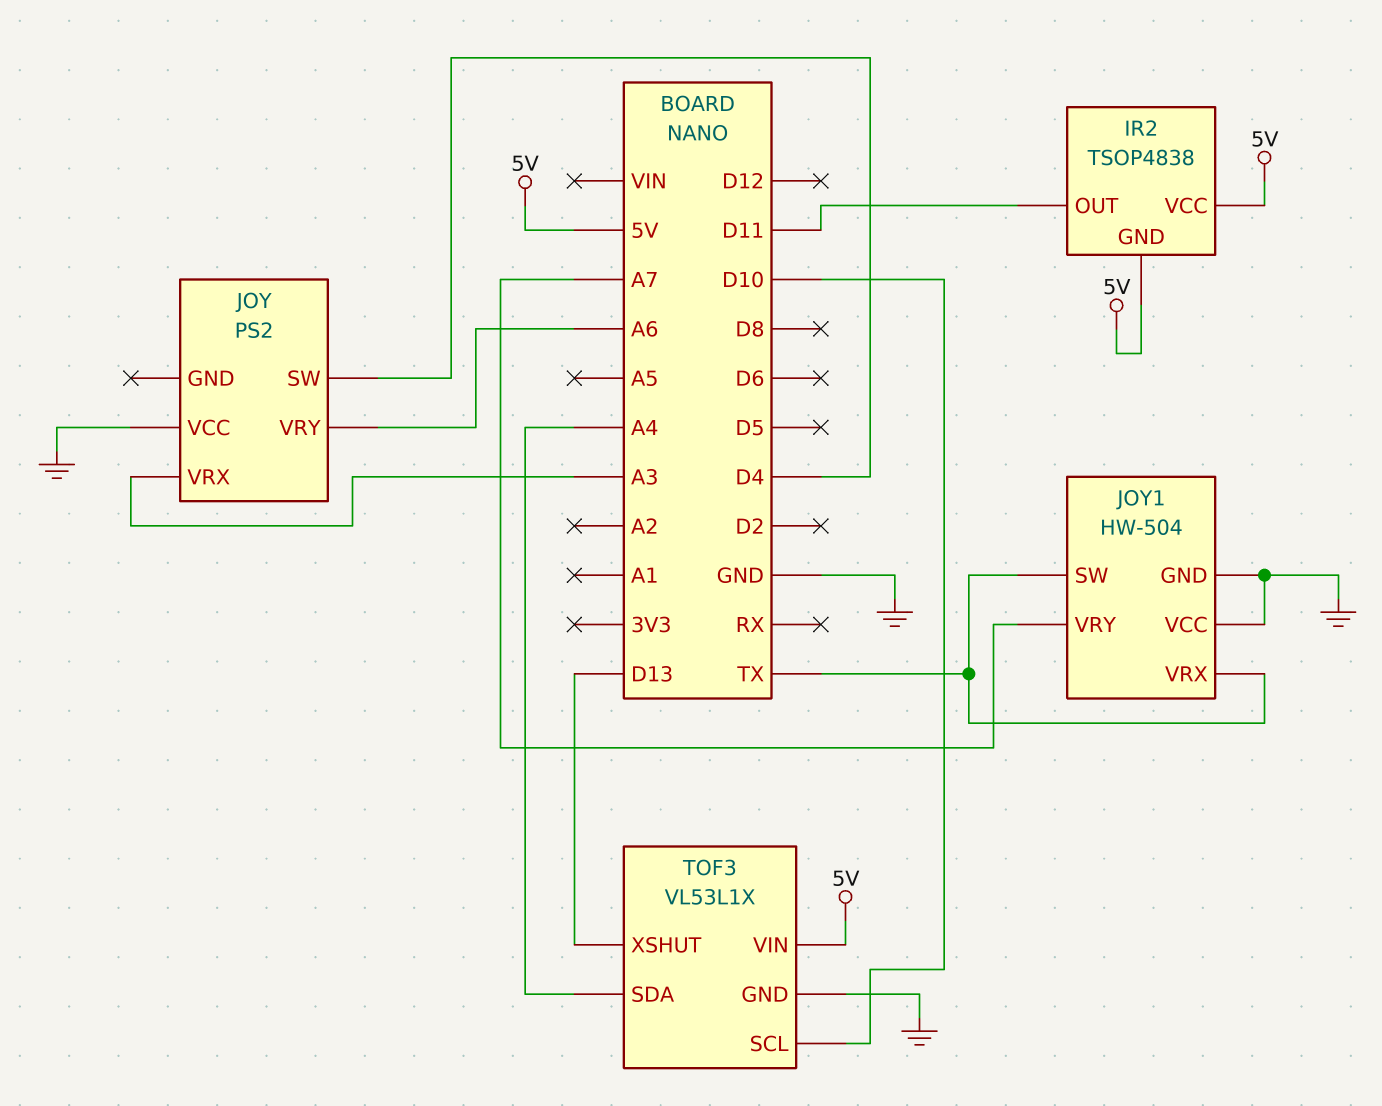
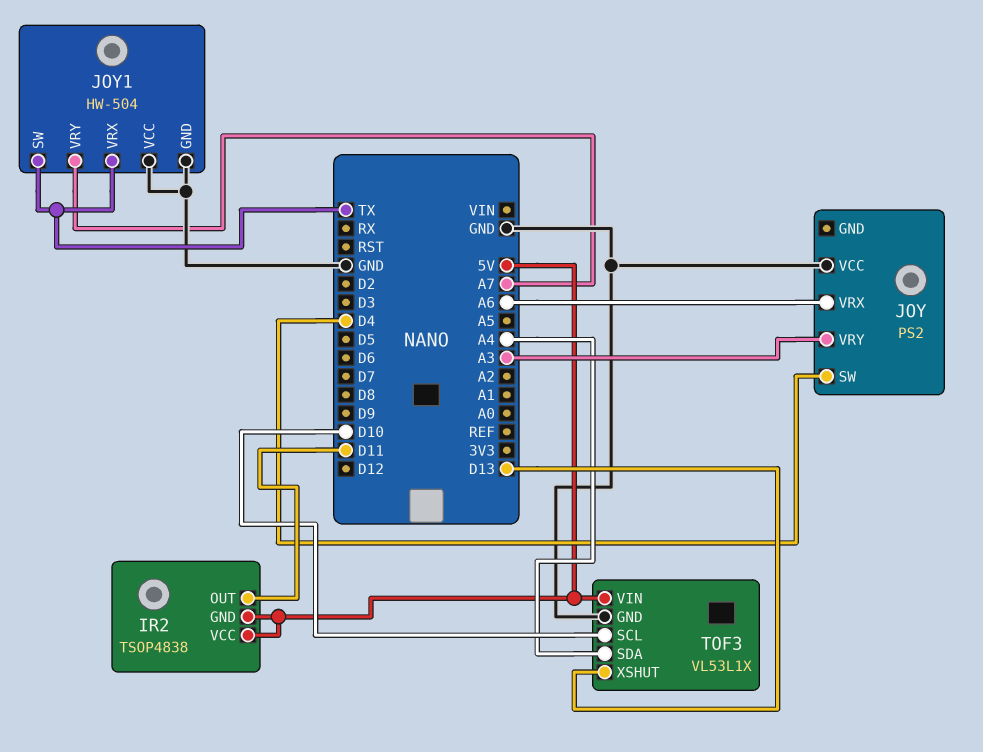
JOY pin VRX: A3 -> A6
JOY pin VRY: A6 -> A3

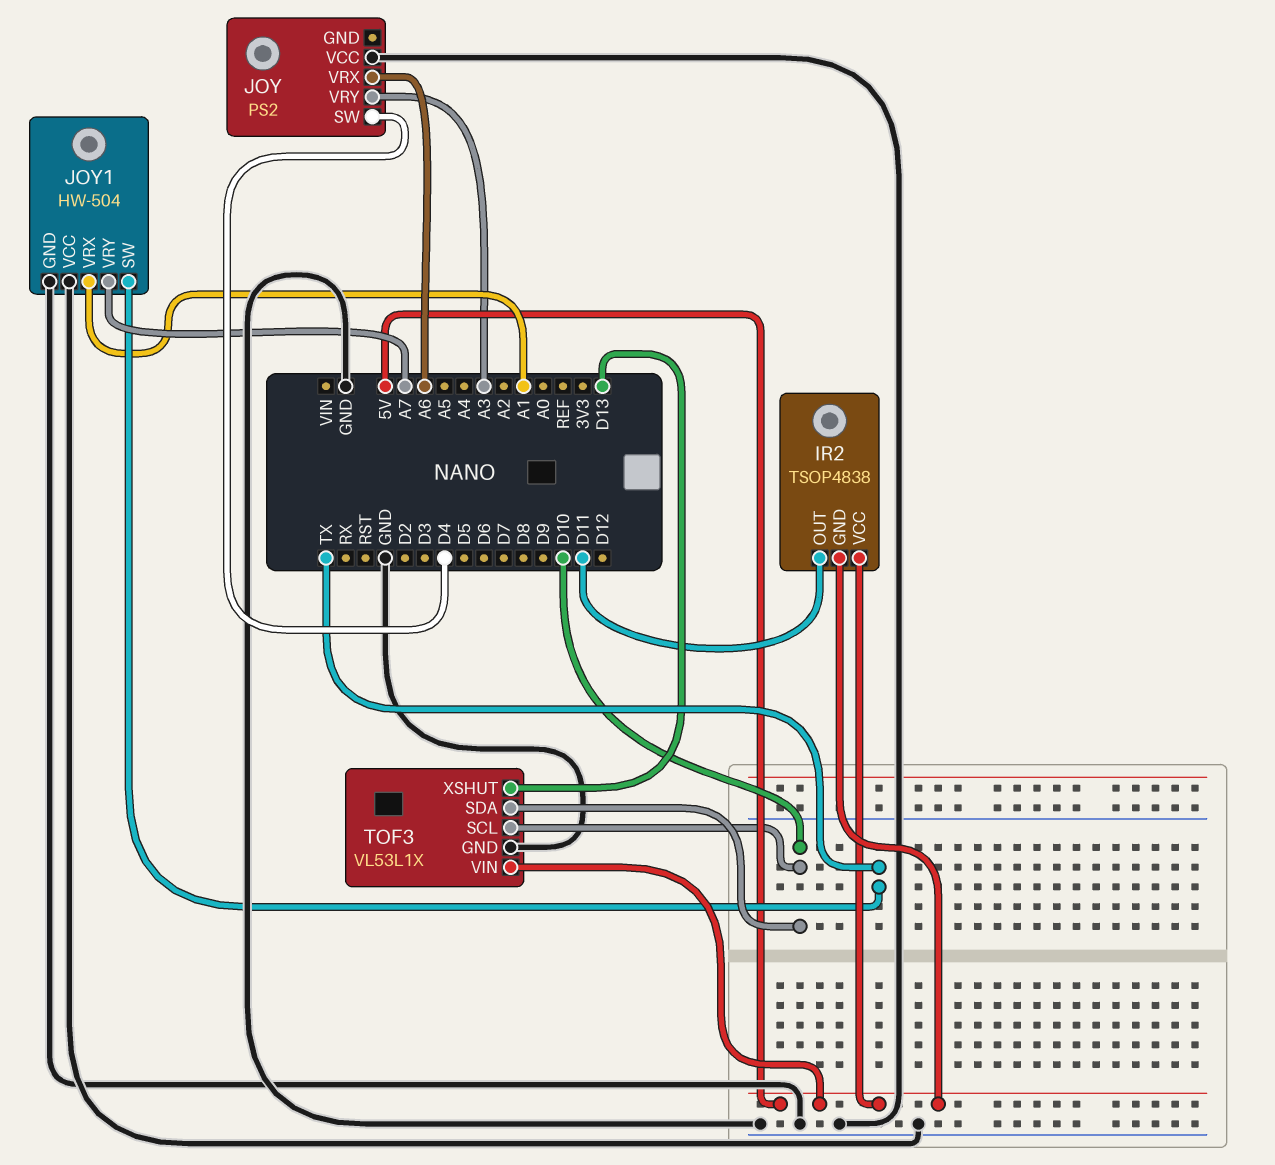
JOY1 pin VRX: TX -> A1
TOF3 pin SDA: A4 -> D10

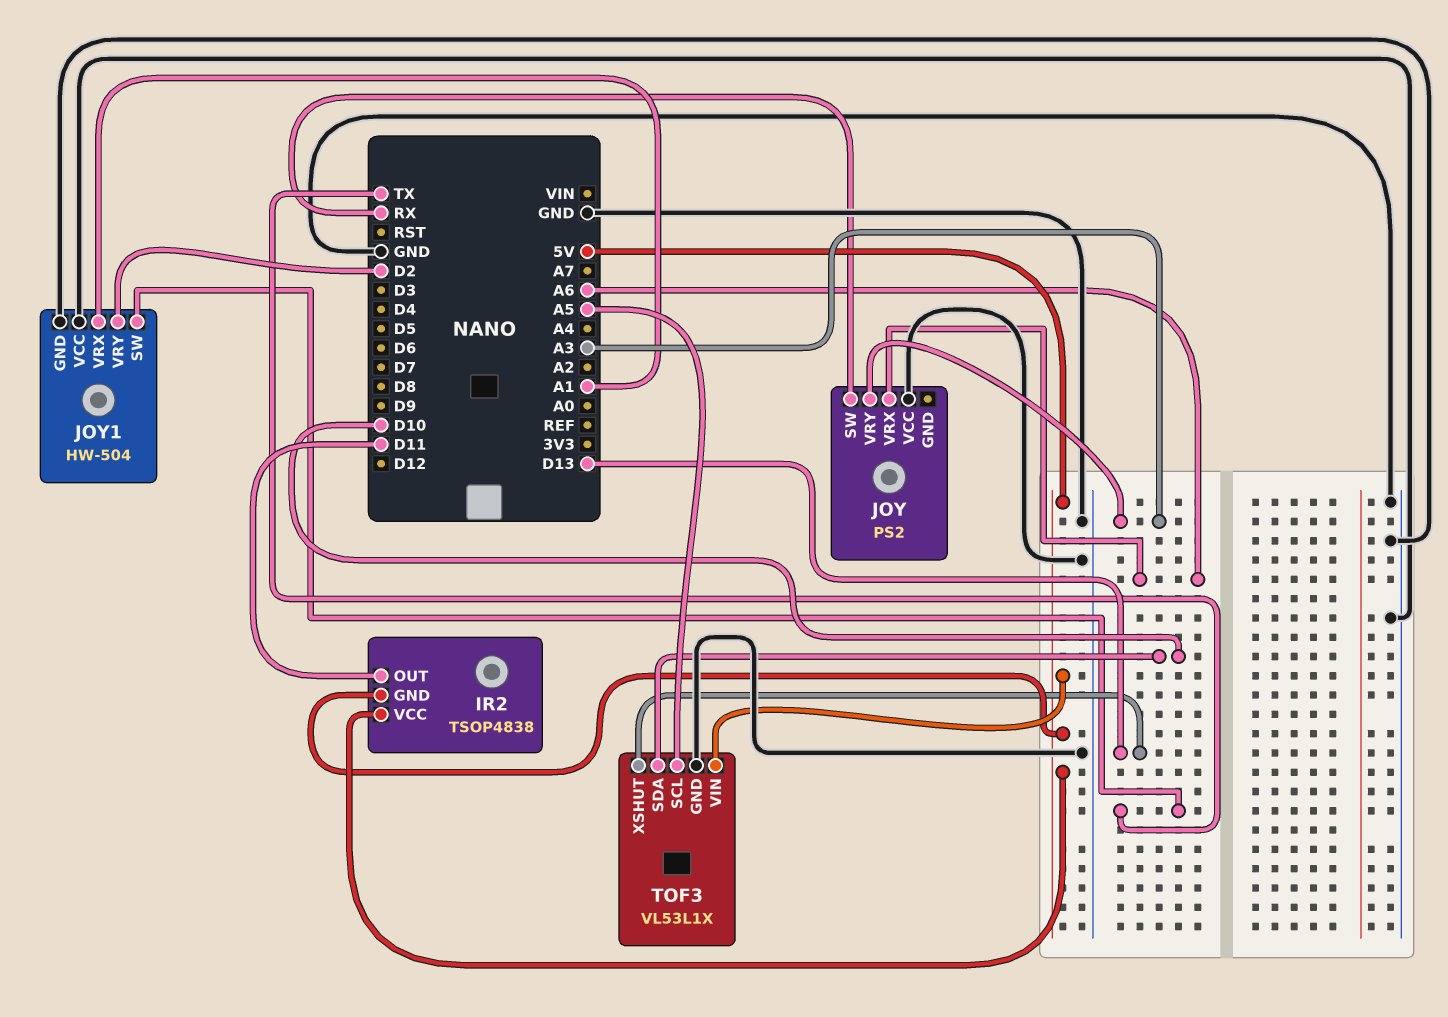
JOY pin SW: D4 -> RX
JOY1 pin VRY: A7 -> D2
TOF3 pin SCL: D10 -> A5

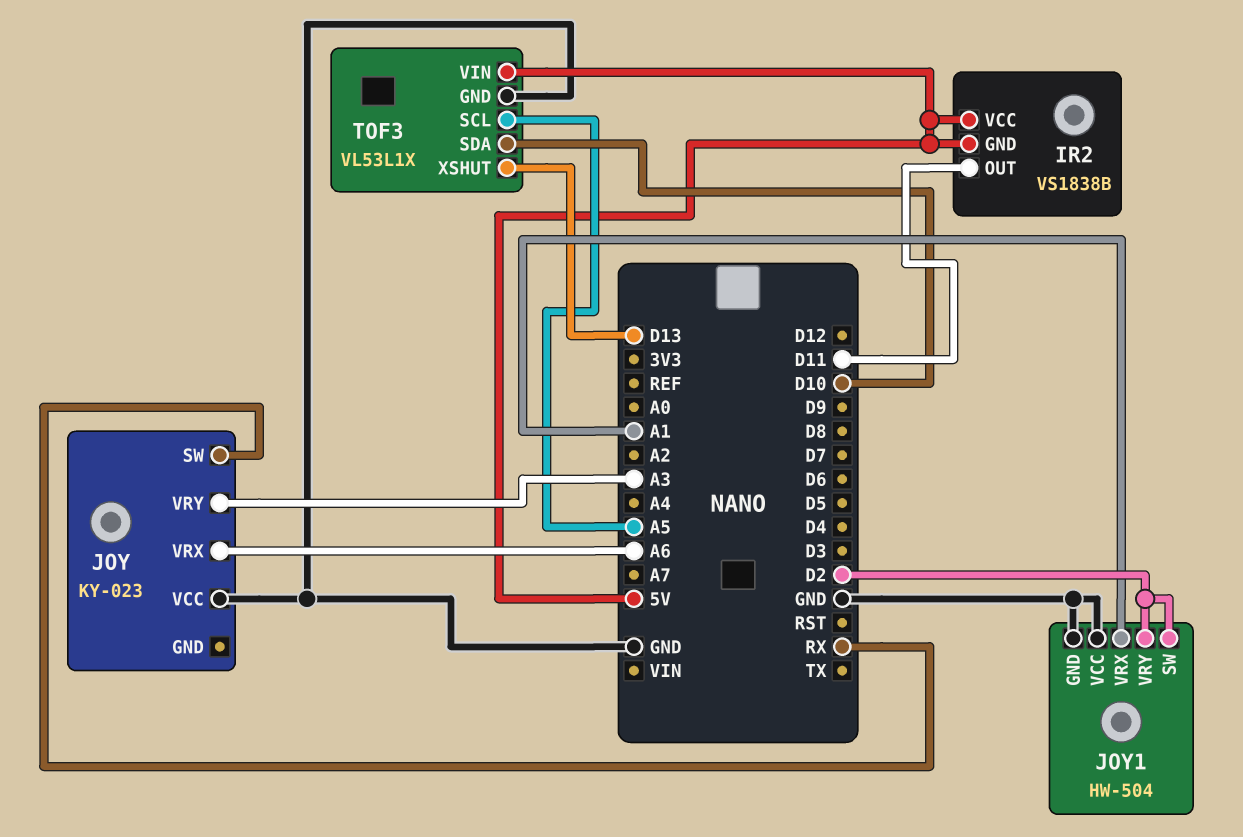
IR2: TSOP4838 -> VS1838B
JOY: PS2 -> KY-023
JOY1 pin SW: TX -> D2

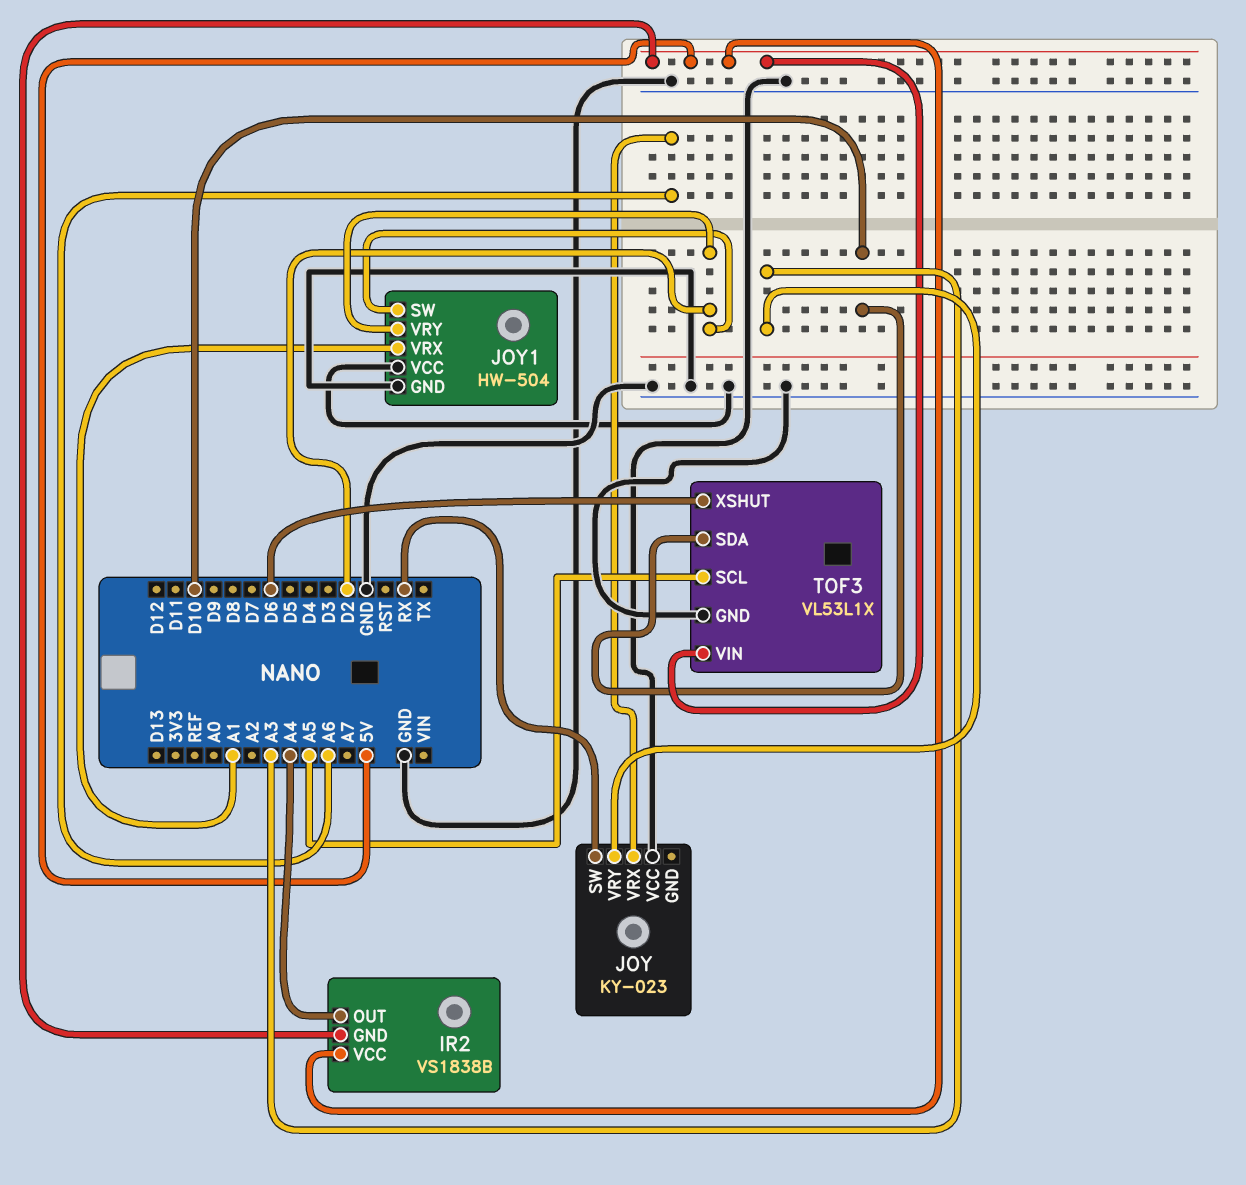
IR2 pin OUT: D11 -> A4
TOF3 pin XSHUT: D13 -> D6

